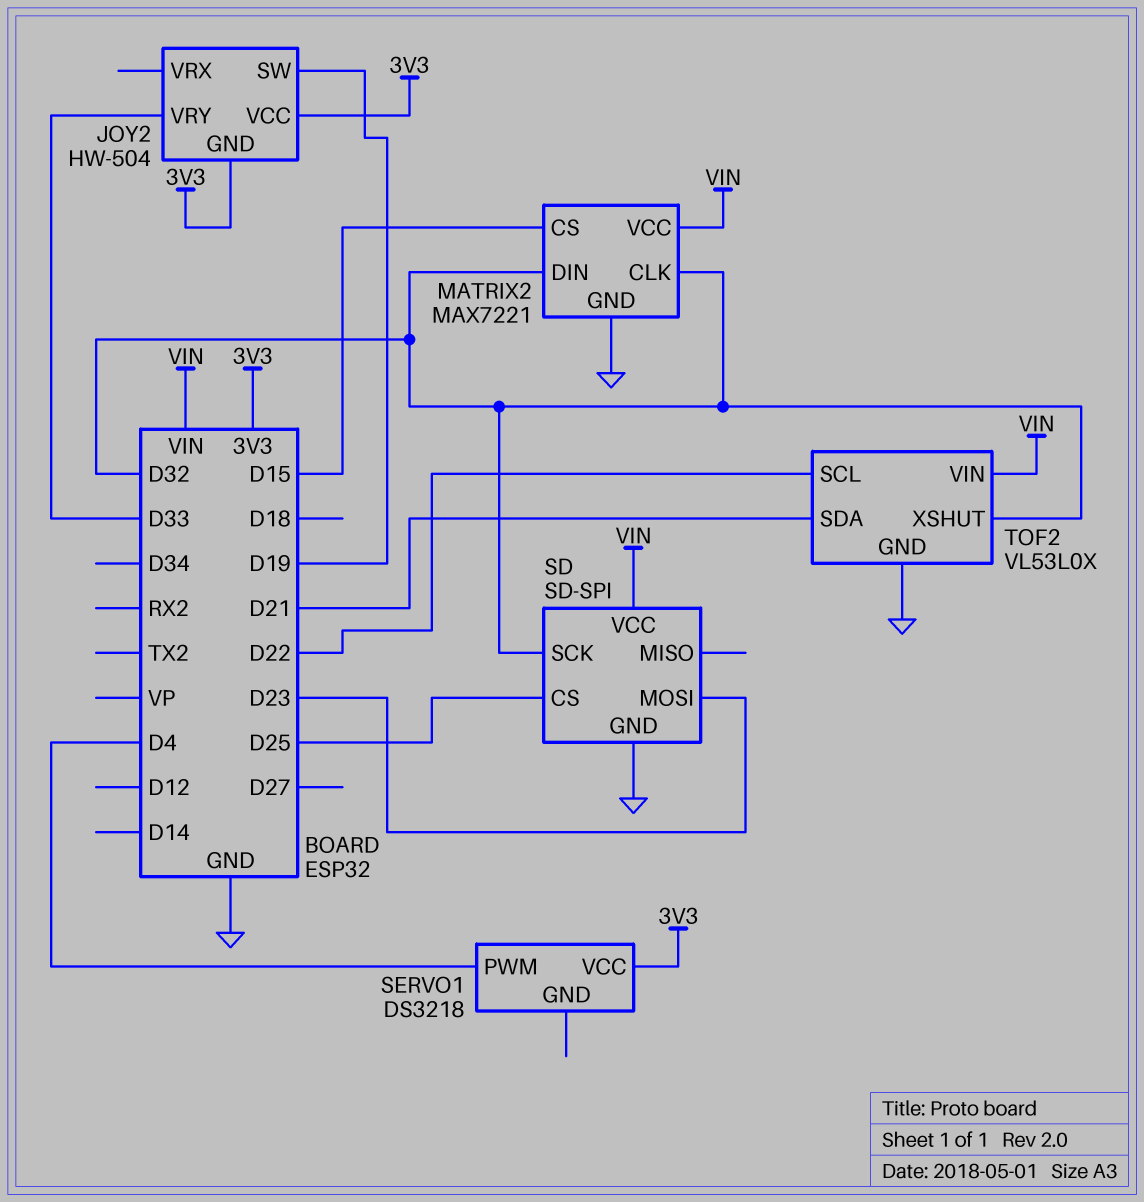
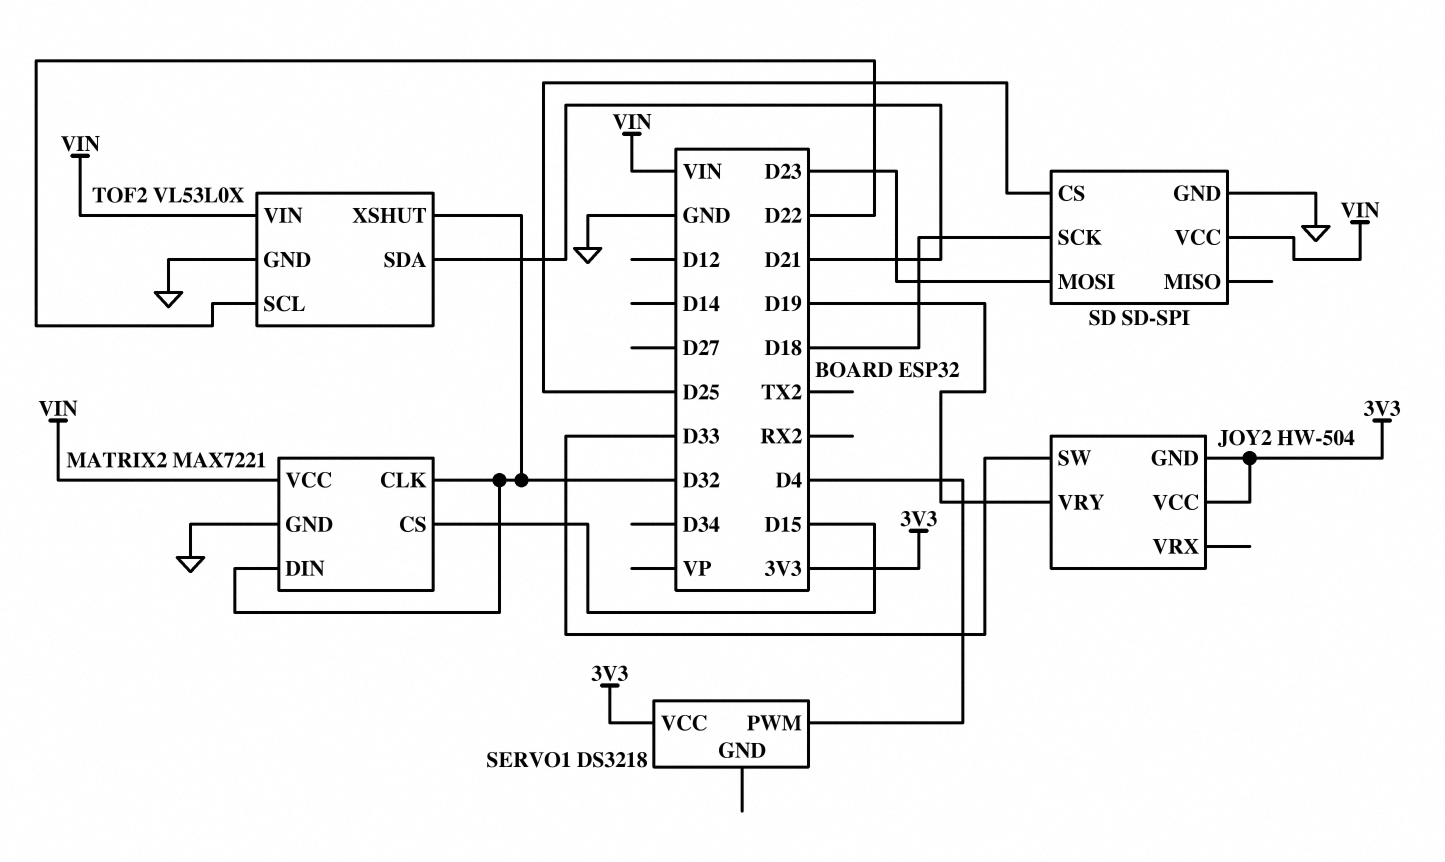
JOY2 pin SW: D19 -> D33
JOY2 pin VRY: D33 -> D19
SD pin SCK: D32 -> D18

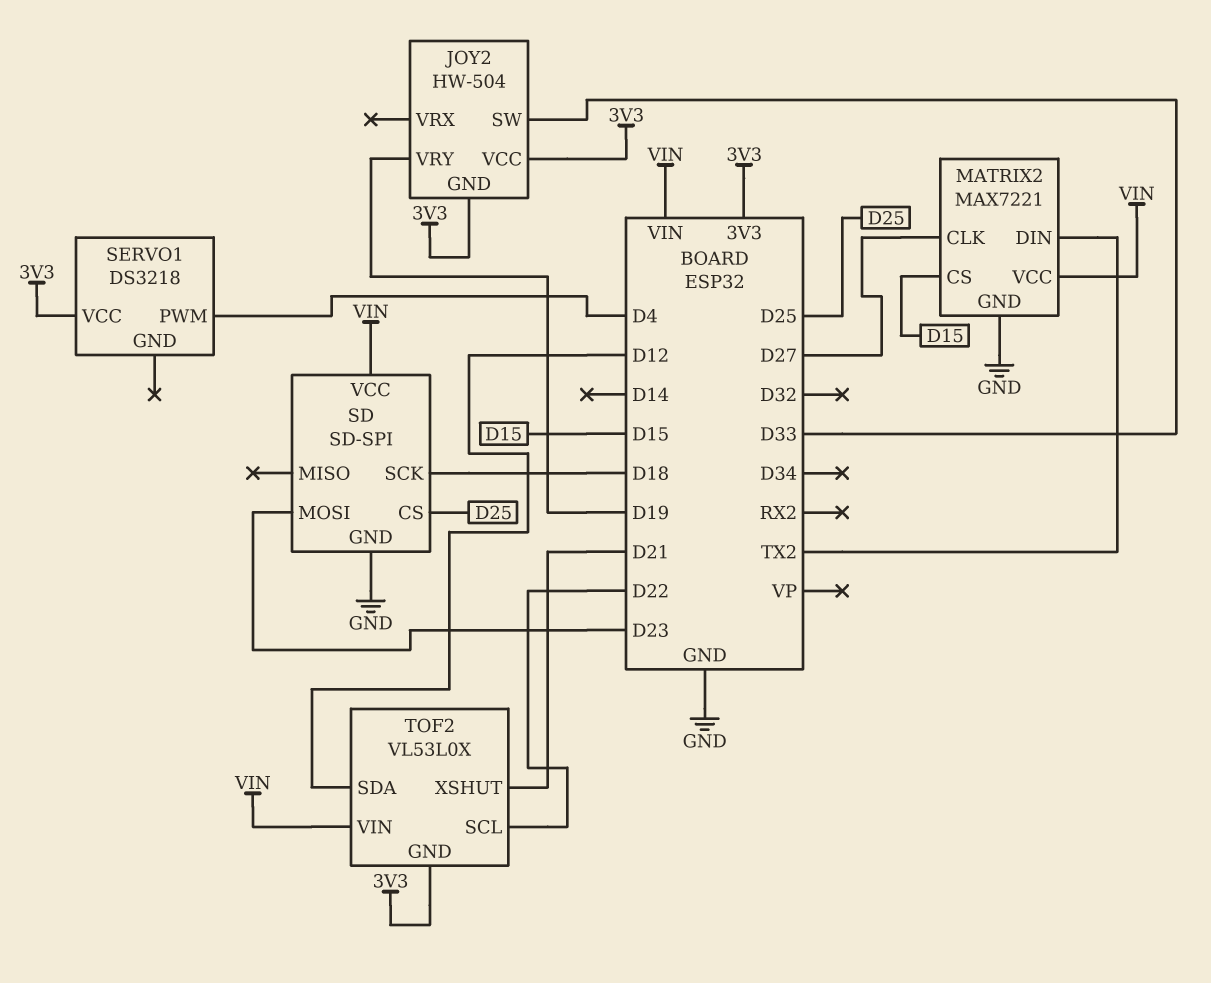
MATRIX2 pin CLK: D32 -> D27
MATRIX2 pin DIN: D32 -> TX2
TOF2 pin GND: GND -> 3V3
TOF2 pin SDA: D21 -> D12
TOF2 pin XSHUT: D32 -> D21

